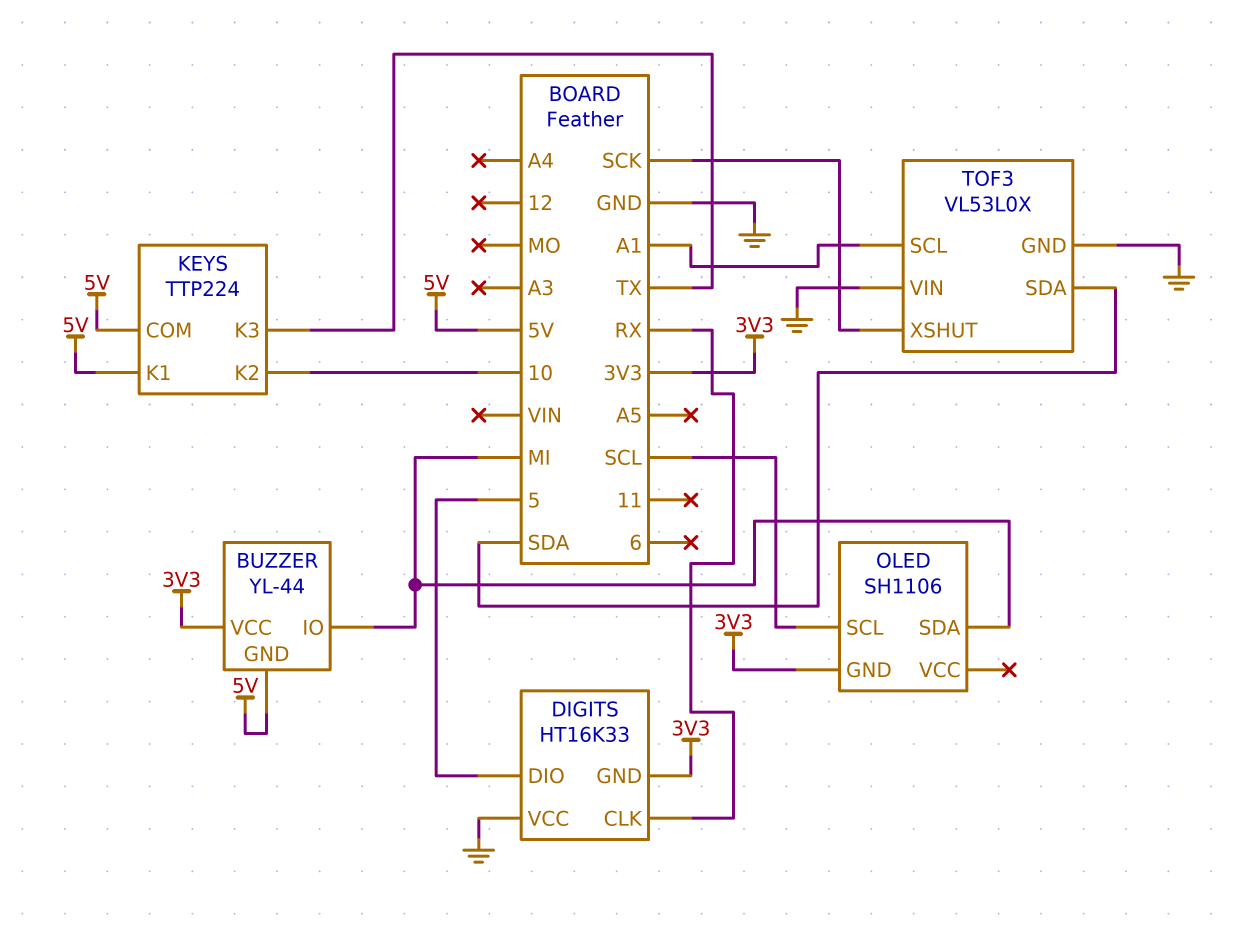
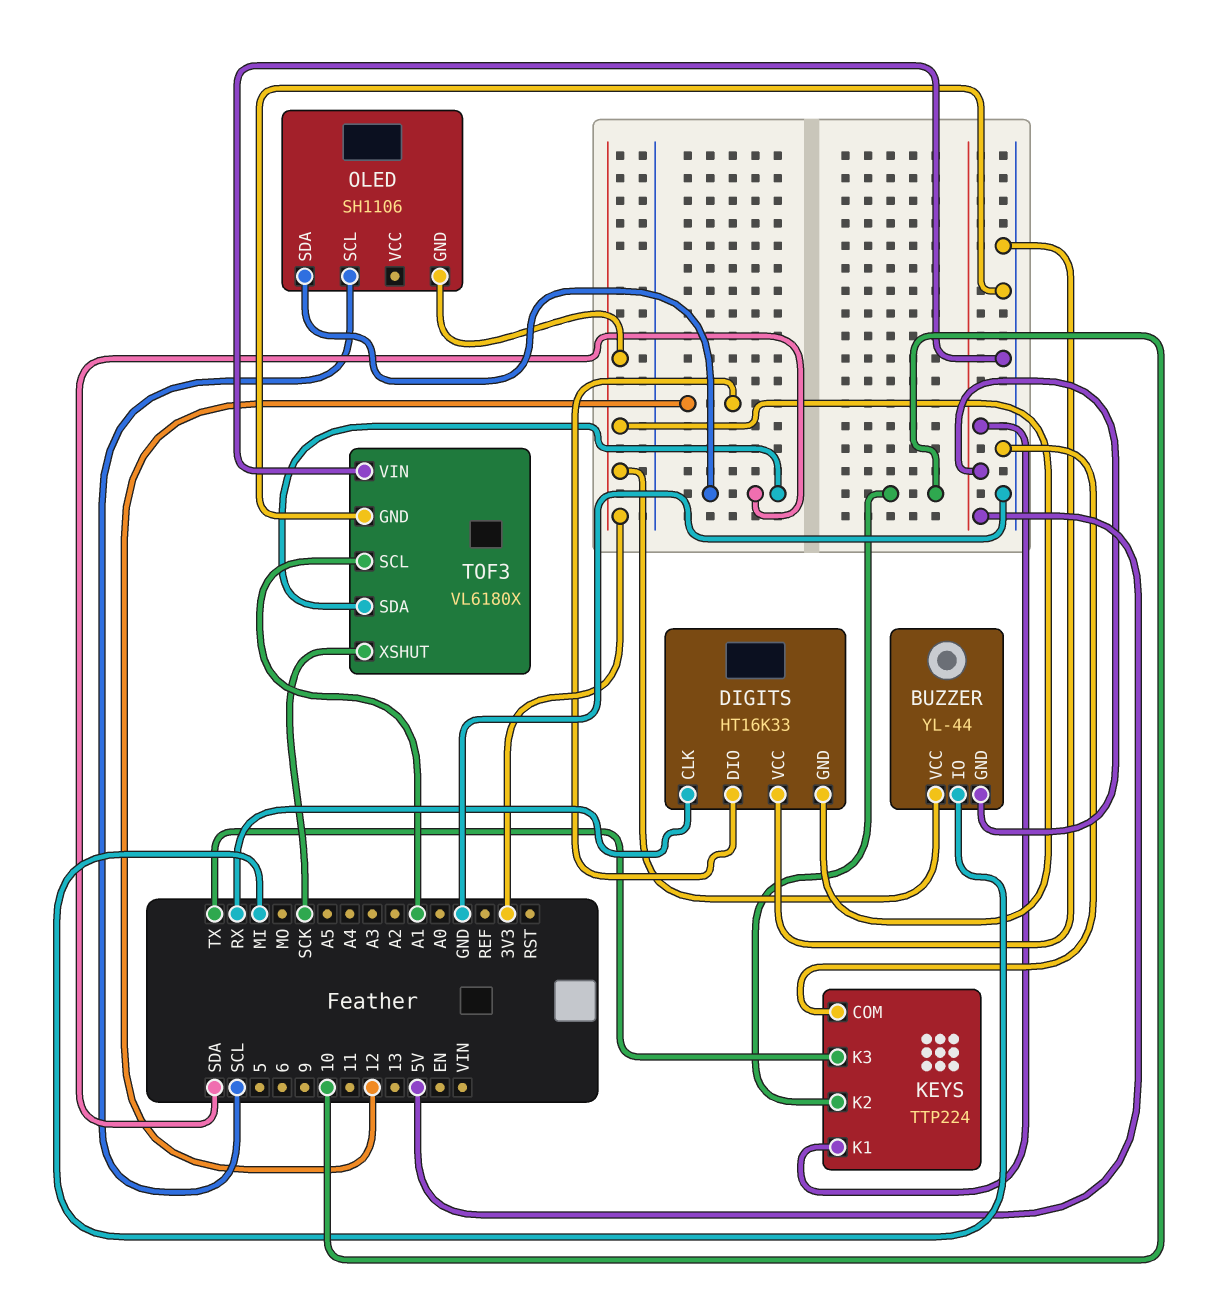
DIGITS pin DIO: 5 -> 12
KEYS pin COM: 5V -> GND
OLED pin SDA: MI -> SDA
TOF3: VL53L0X -> VL6180X

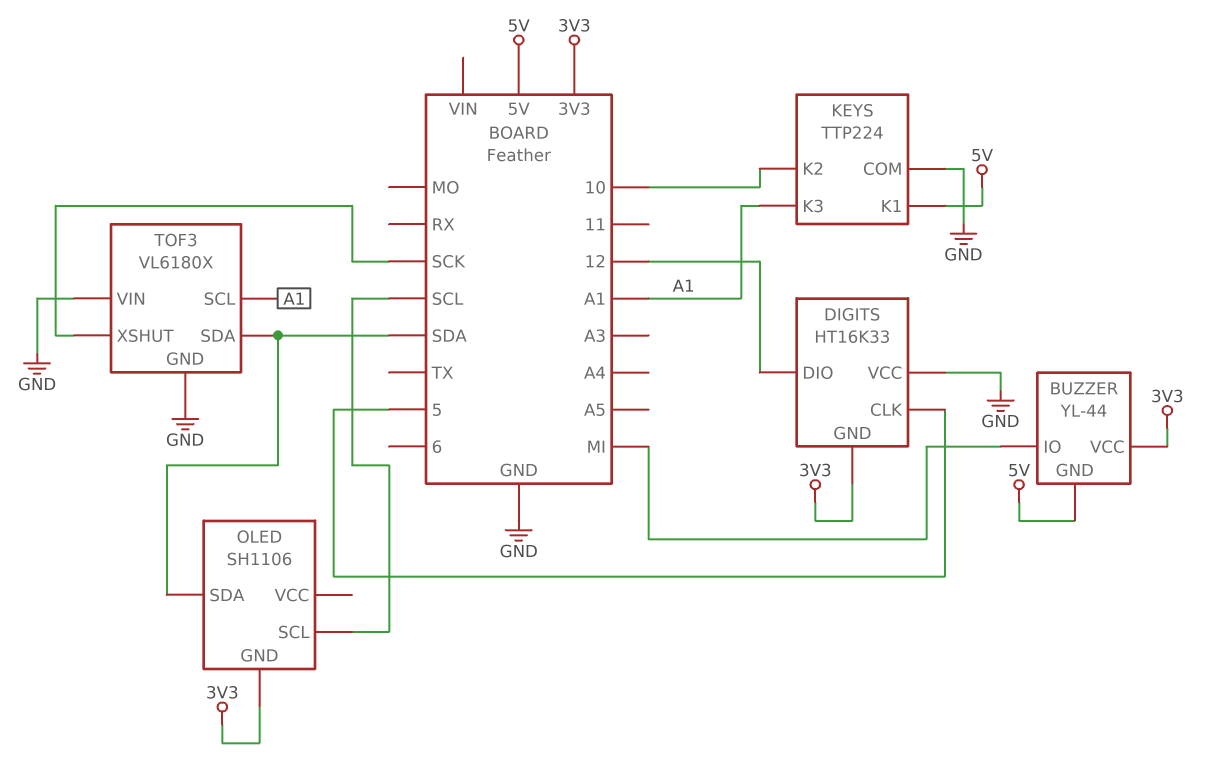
DIGITS pin CLK: RX -> 5
KEYS pin K3: TX -> A1

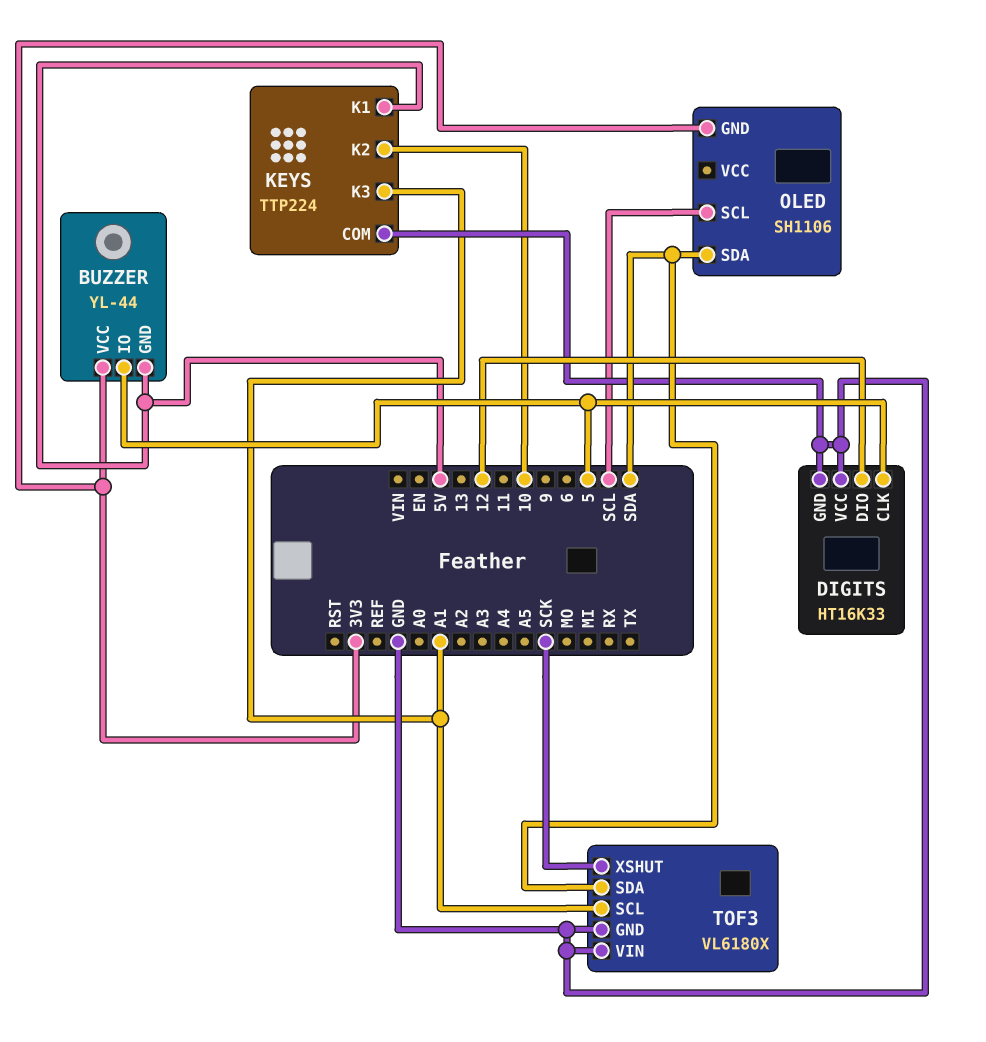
BUZZER pin IO: MI -> 5
DIGITS pin GND: 3V3 -> GND

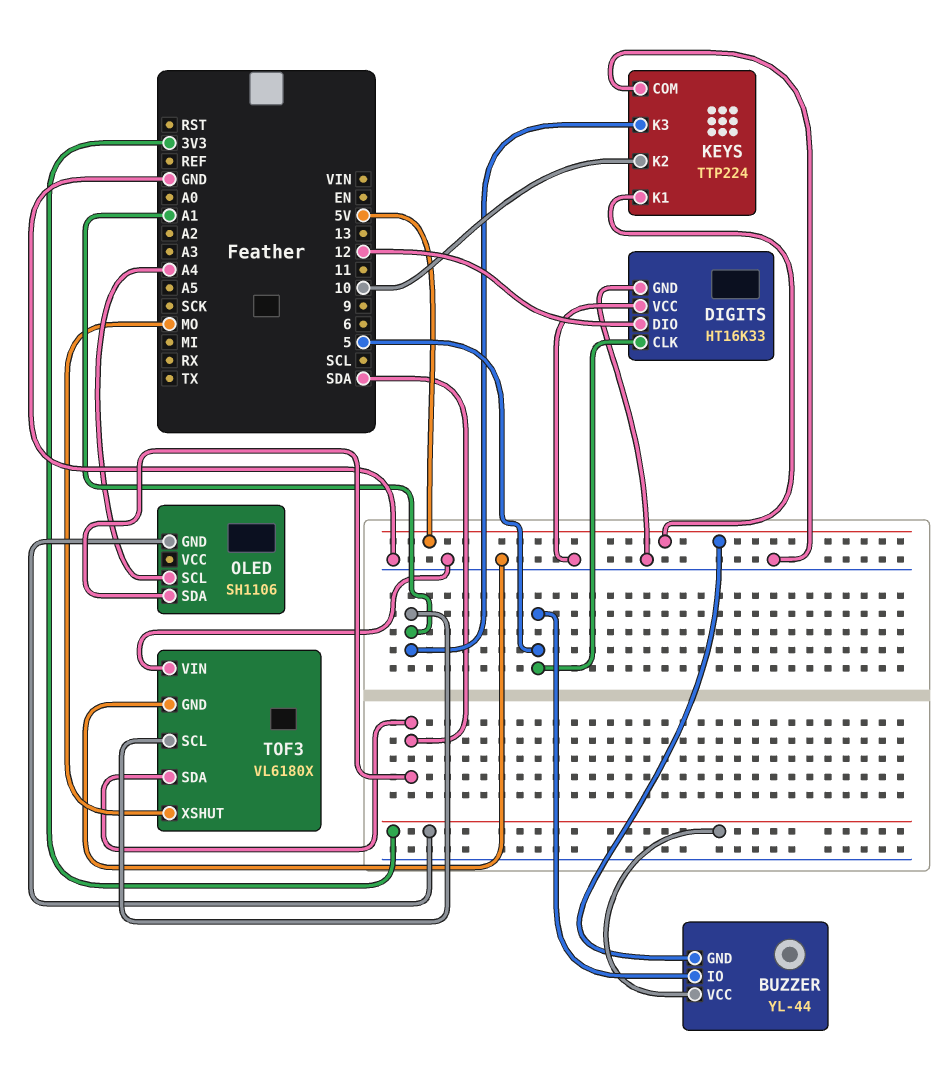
OLED pin SCL: SCL -> A4
TOF3 pin XSHUT: SCK -> MO

